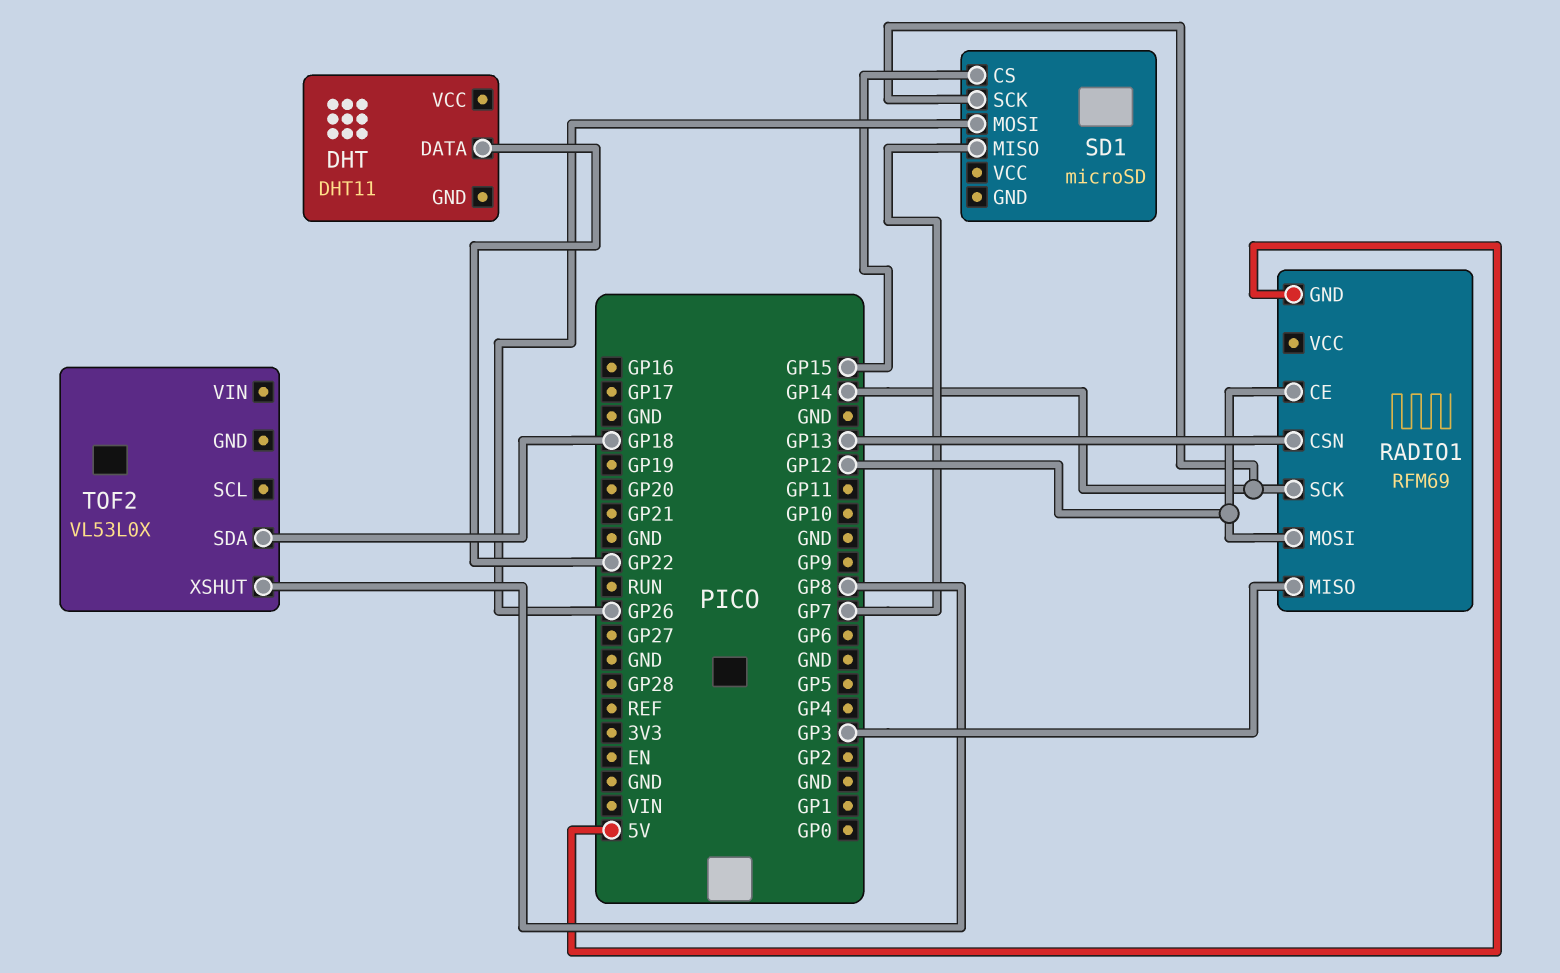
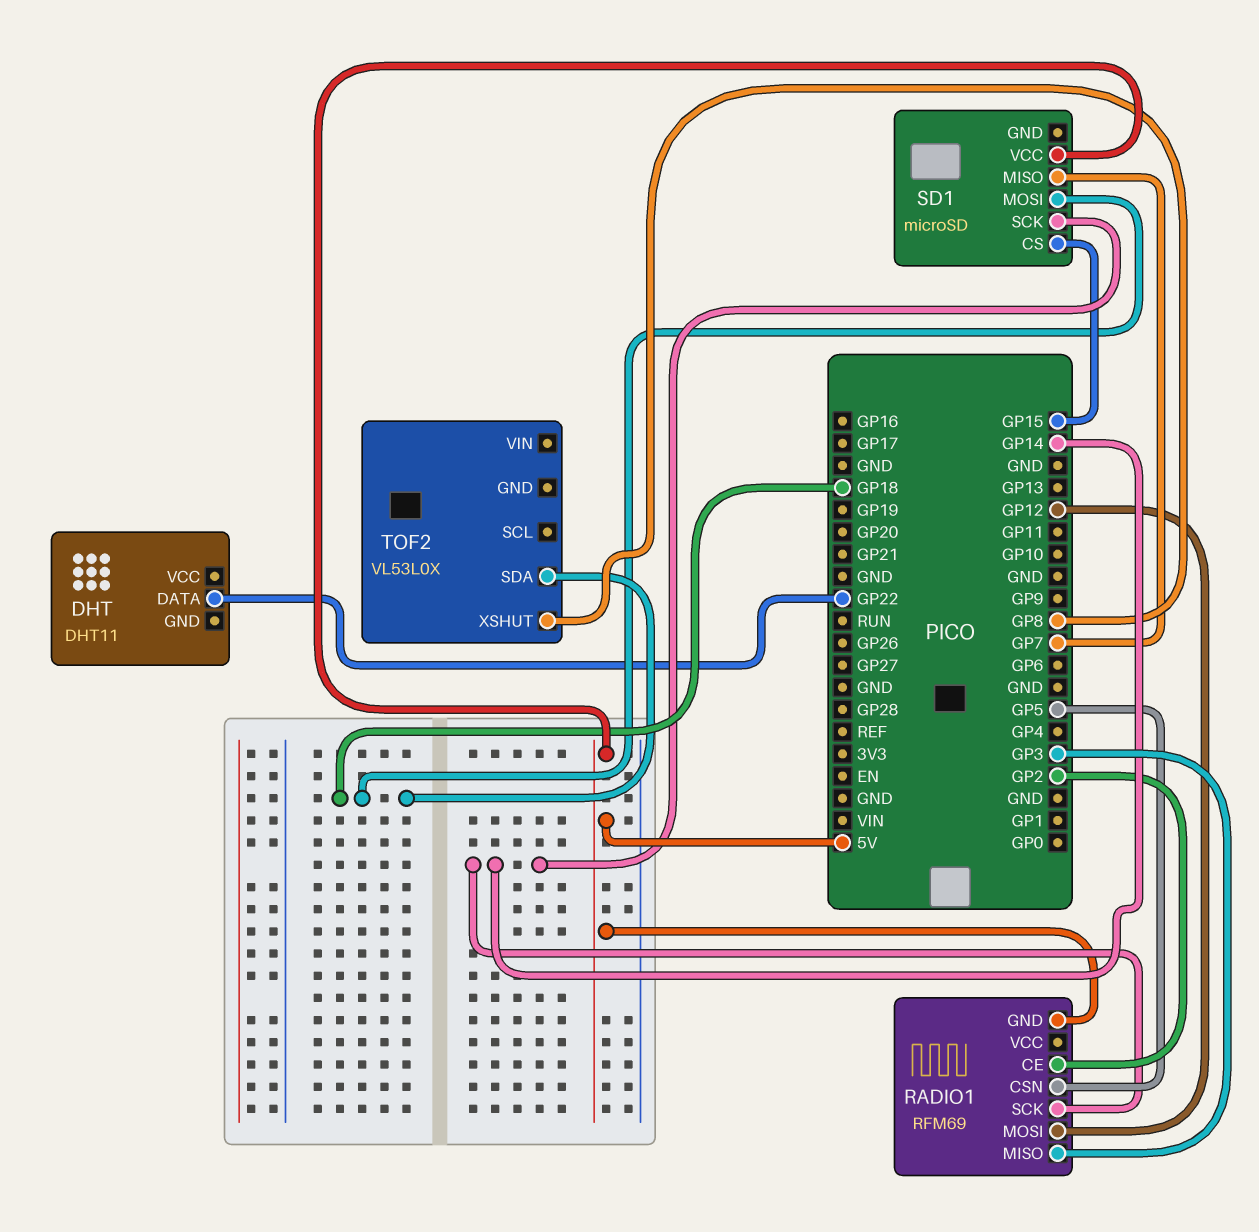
RADIO1 pin CE: GP12 -> GP2
RADIO1 pin CSN: GP13 -> GP5
SD1 pin MOSI: GP26 -> GP18
SD1 pin VCC: none -> 5V

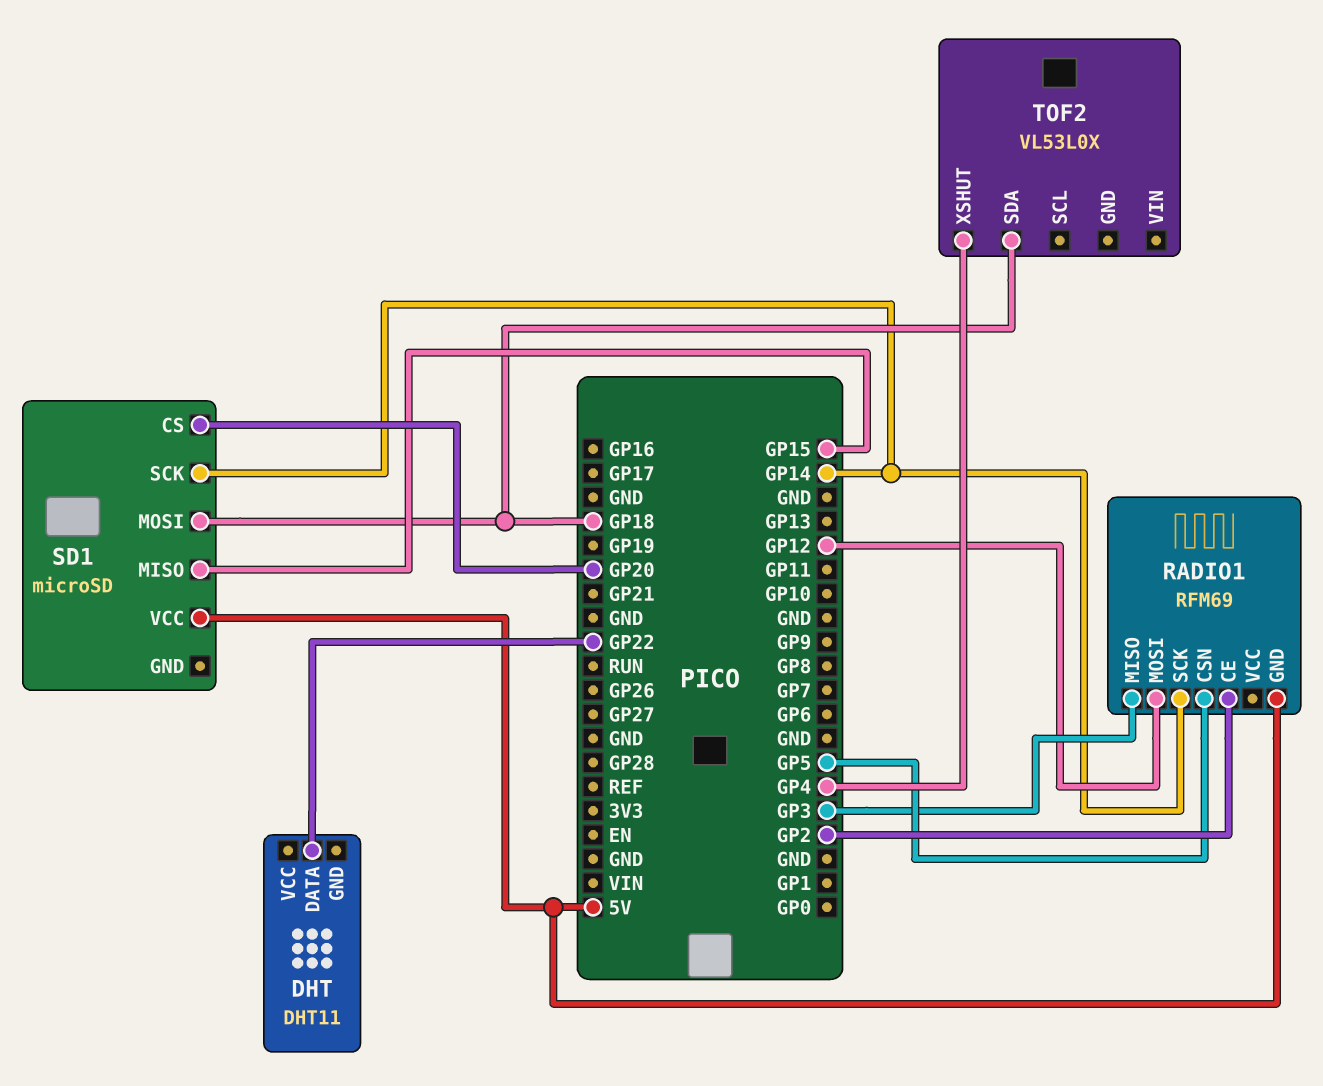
SD1 pin CS: GP15 -> GP20
SD1 pin MISO: GP7 -> GP15
TOF2 pin XSHUT: GP8 -> GP4

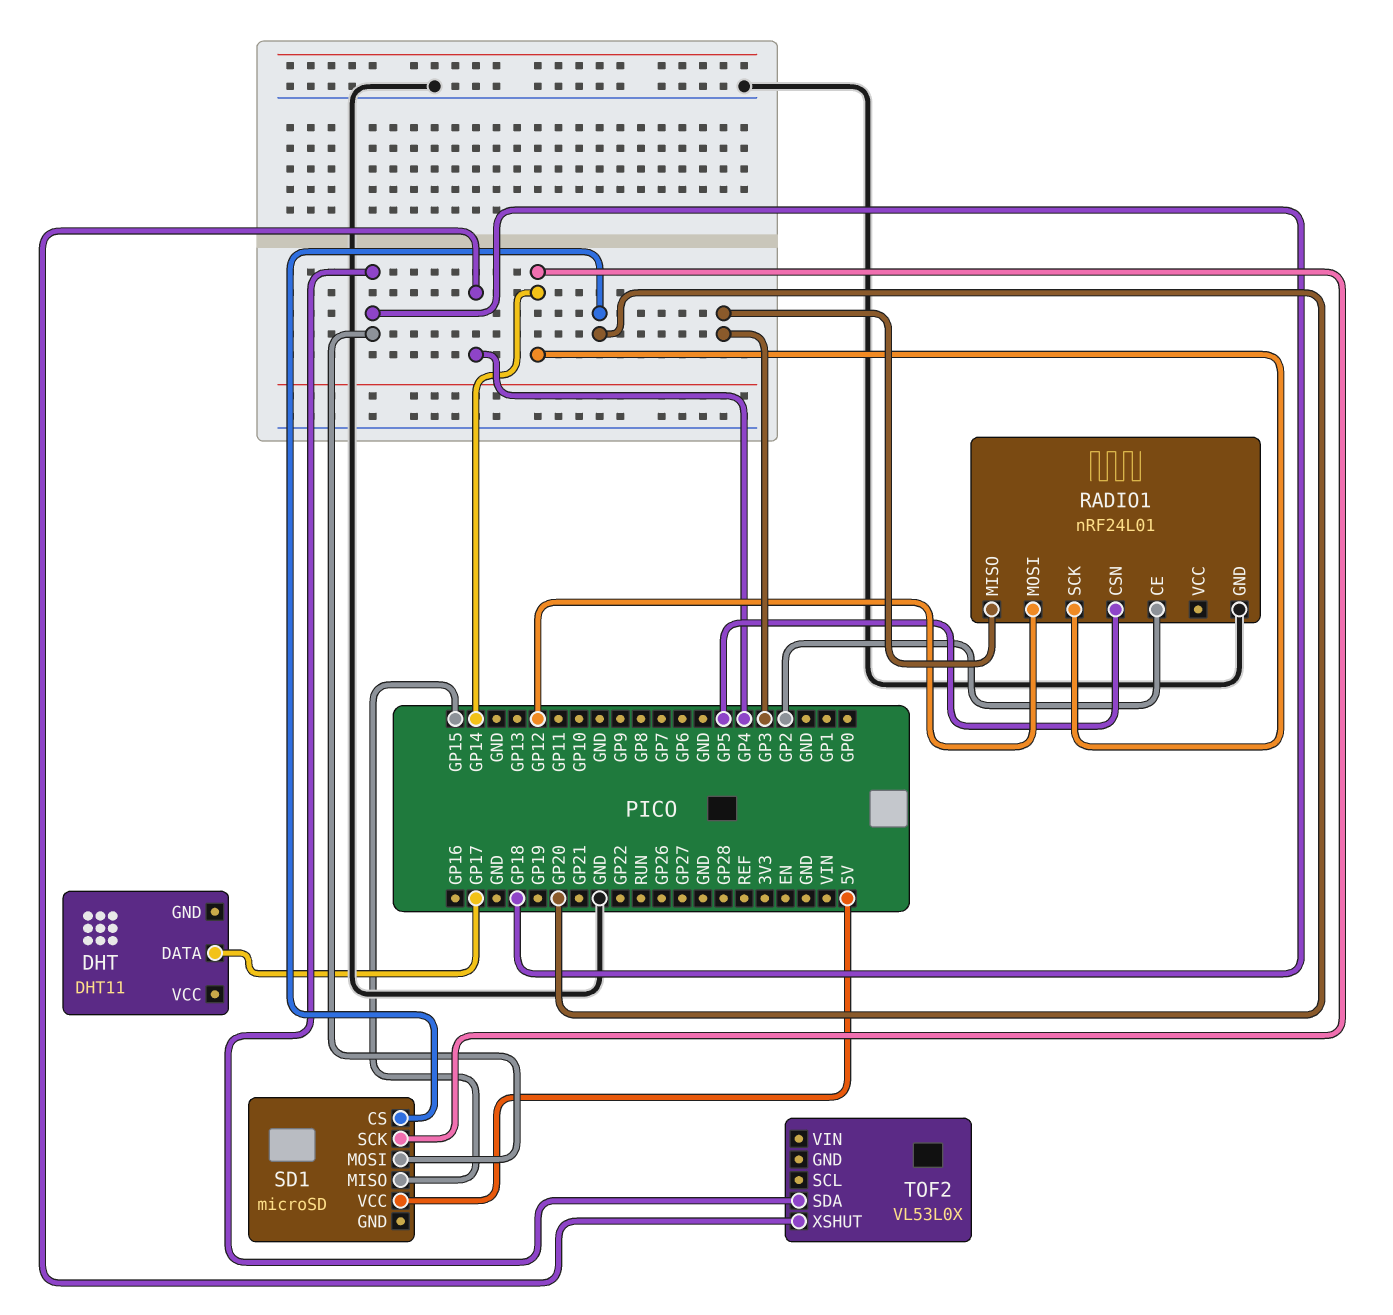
DHT pin DATA: GP22 -> GP17
RADIO1: RFM69 -> nRF24L01
RADIO1 pin GND: 5V -> GND

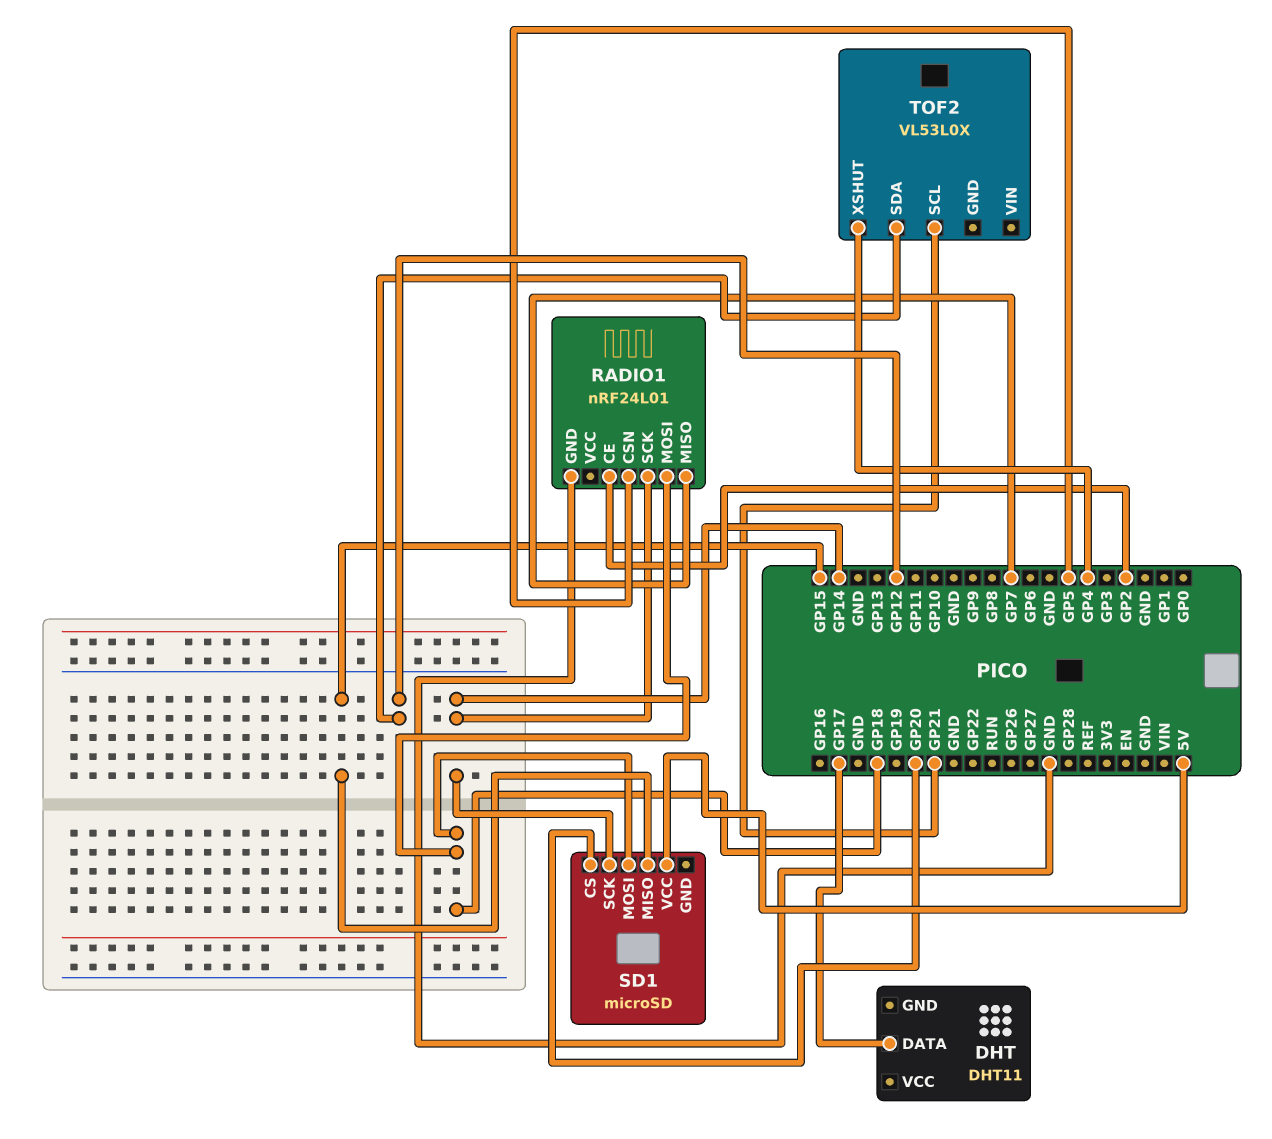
RADIO1 pin MISO: GP3 -> GP7
RADIO1 pin MOSI: GP12 -> GP18
TOF2 pin SCL: none -> GP21
TOF2 pin SDA: GP18 -> GP12

